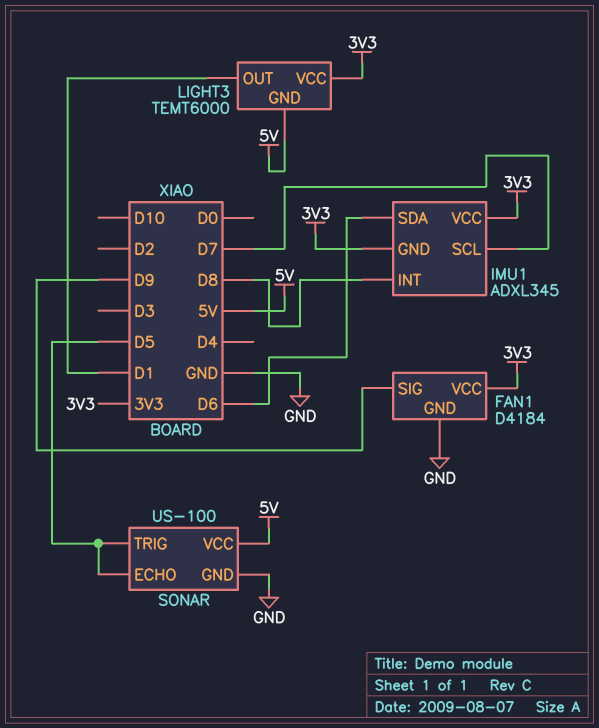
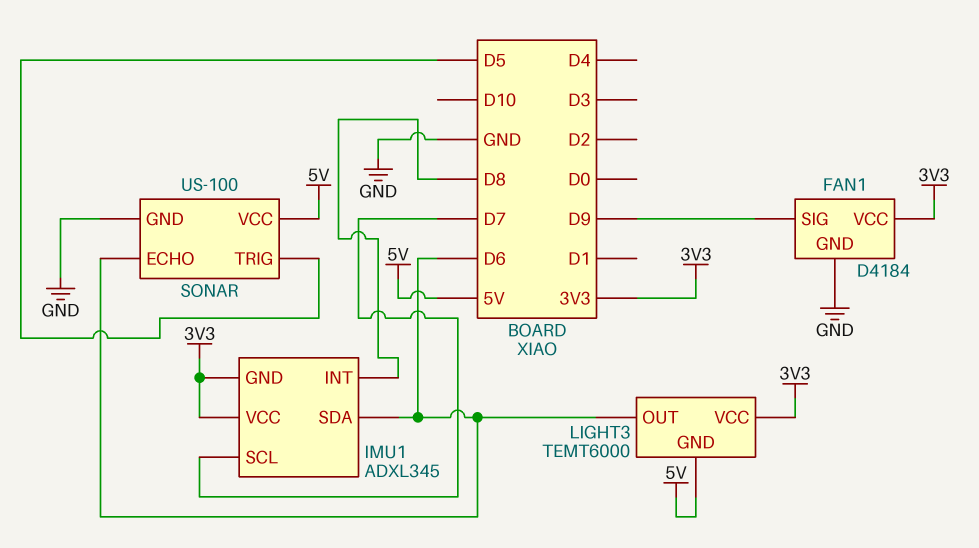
LIGHT3 pin OUT: D1 -> D6
SONAR pin ECHO: D5 -> D6

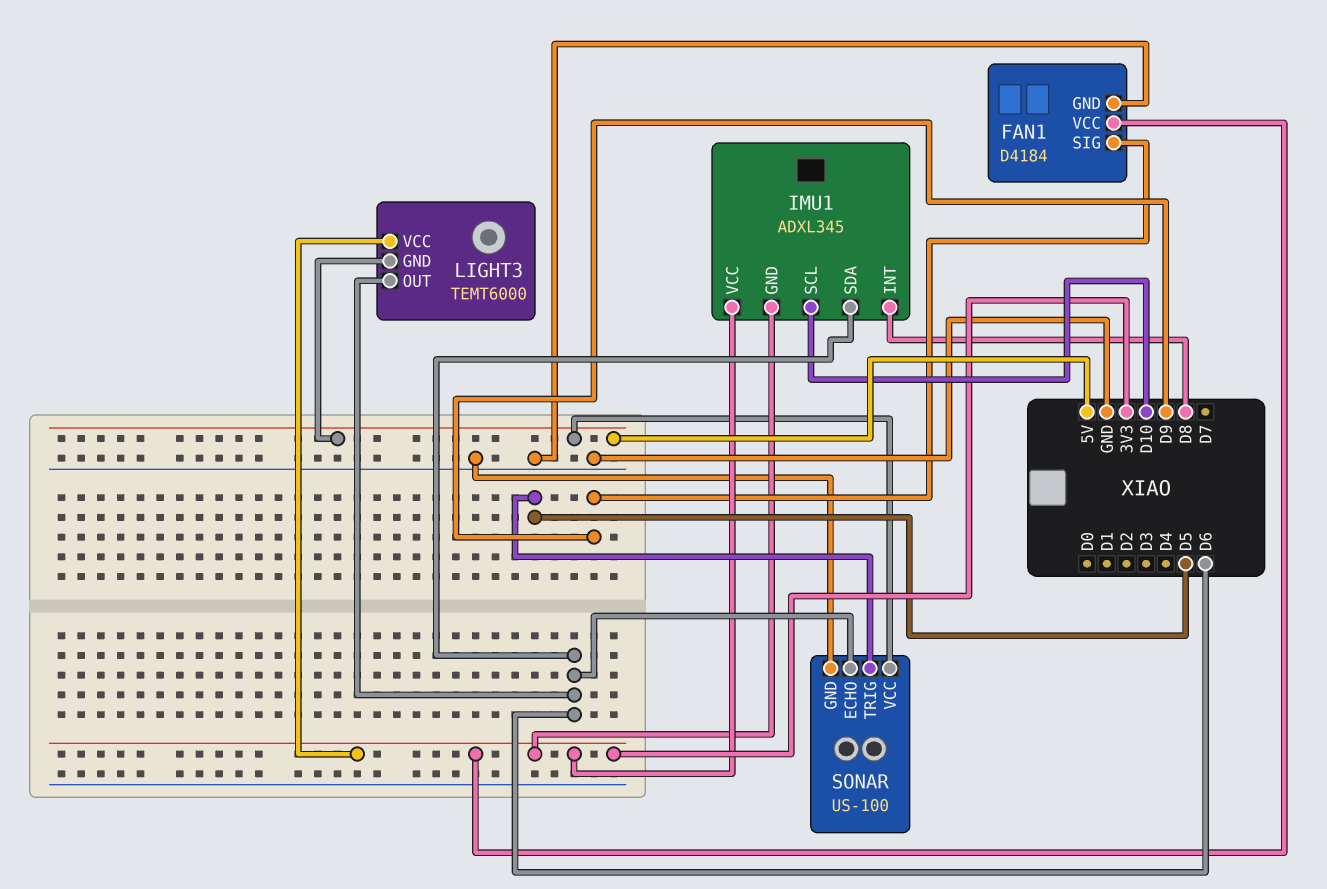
IMU1 pin SCL: D7 -> D10

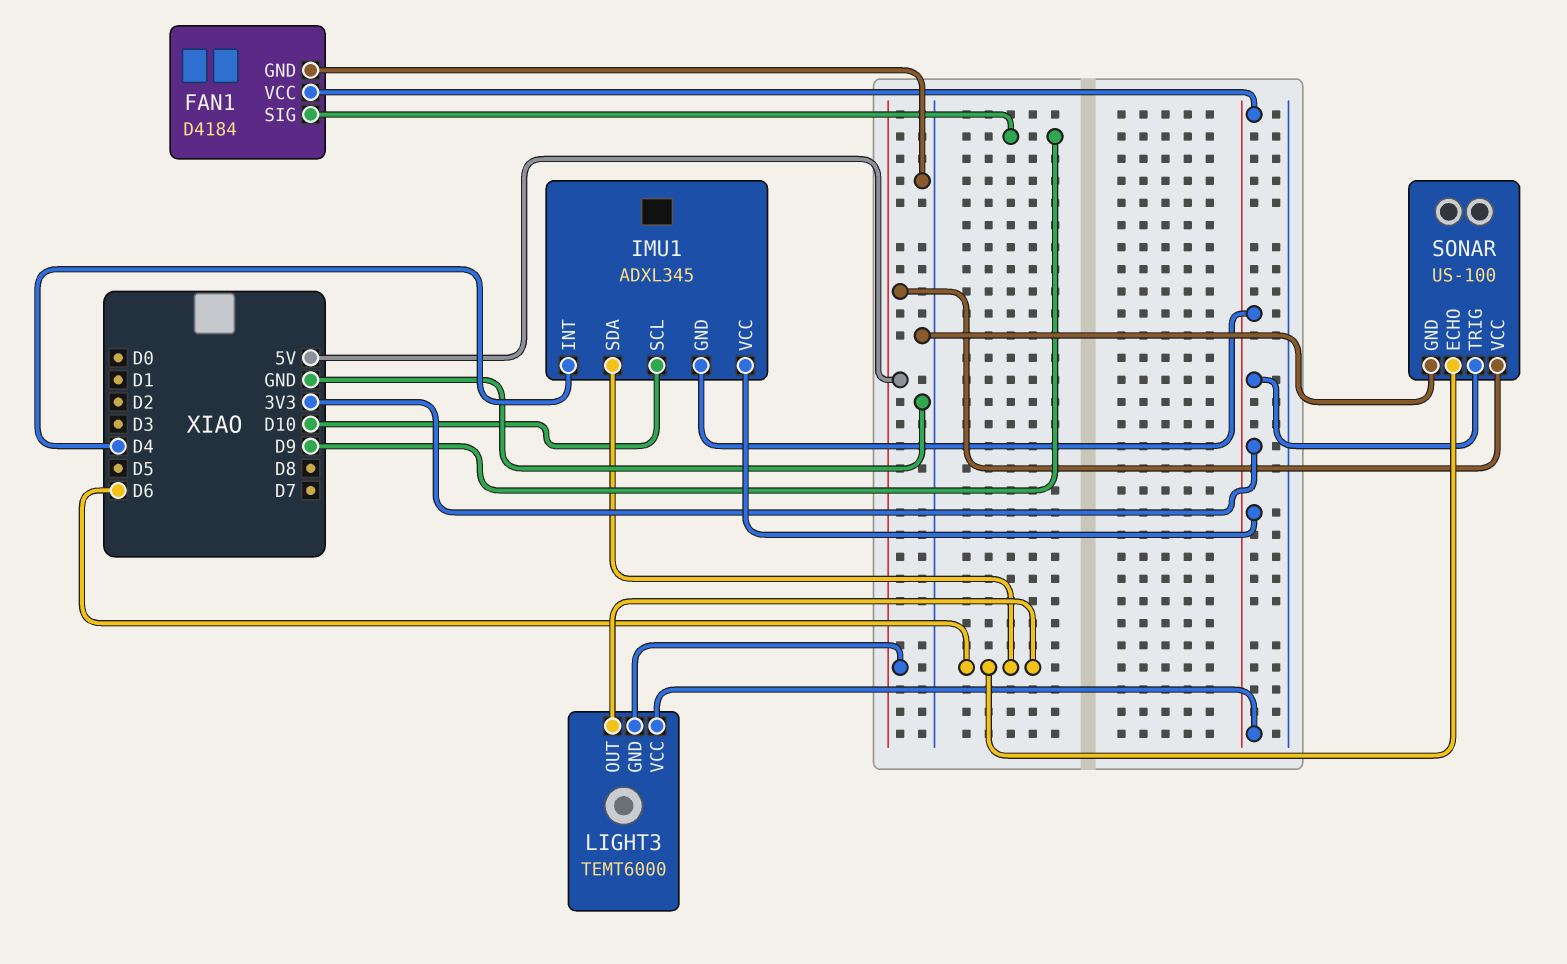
IMU1 pin INT: D8 -> D4
SONAR pin TRIG: D5 -> 3V3

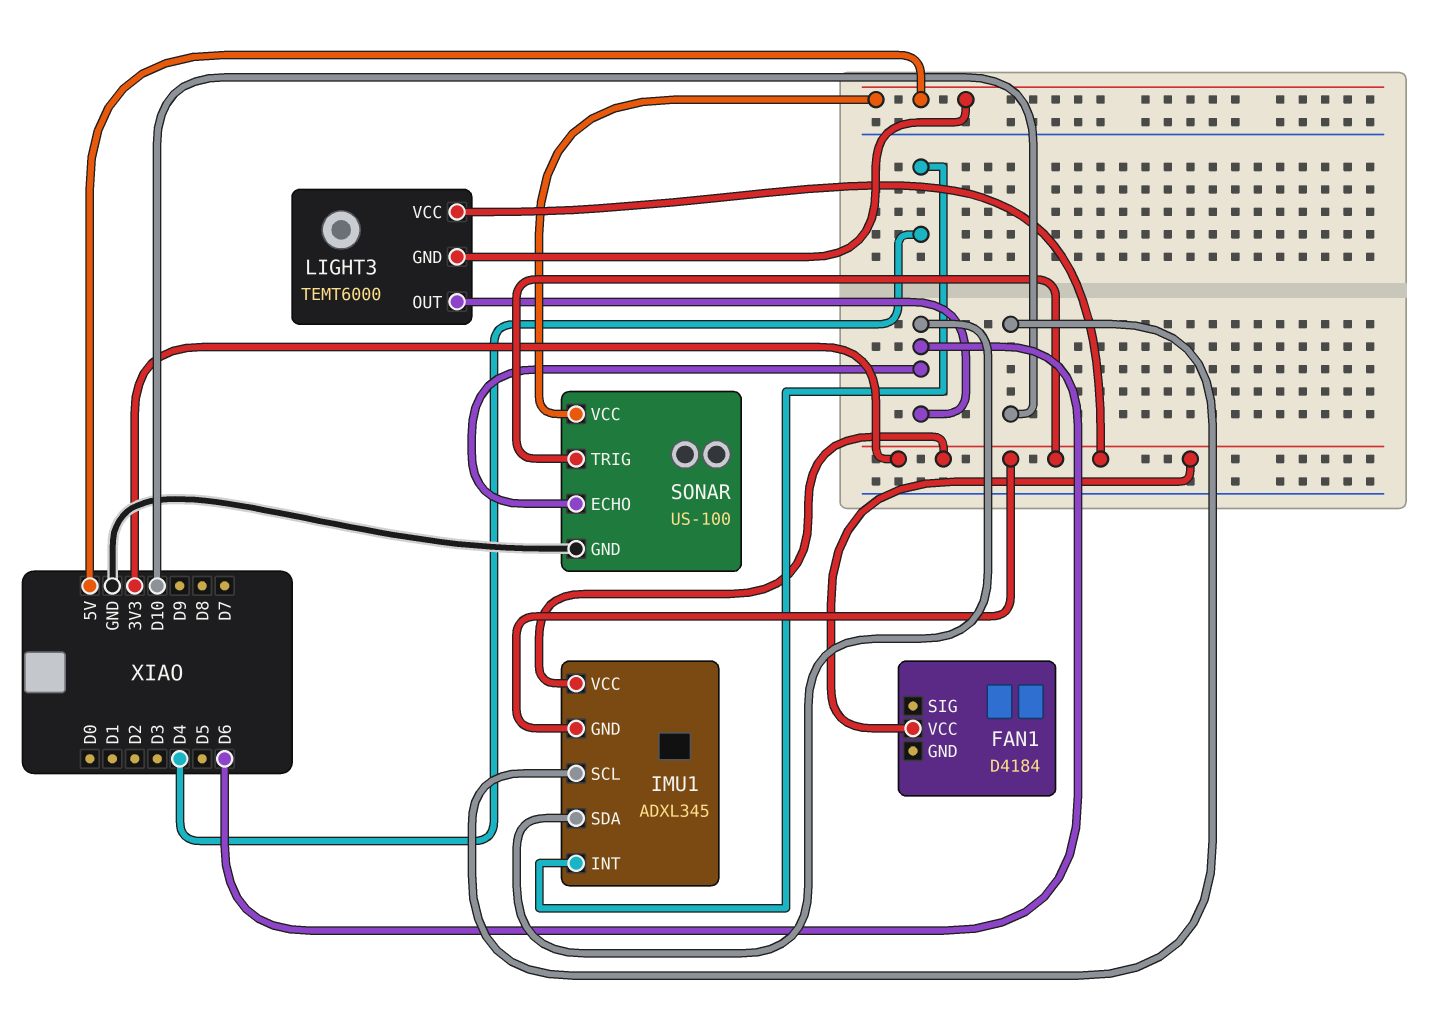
FAN1 pin GND: GND -> none
FAN1 pin SIG: D9 -> none

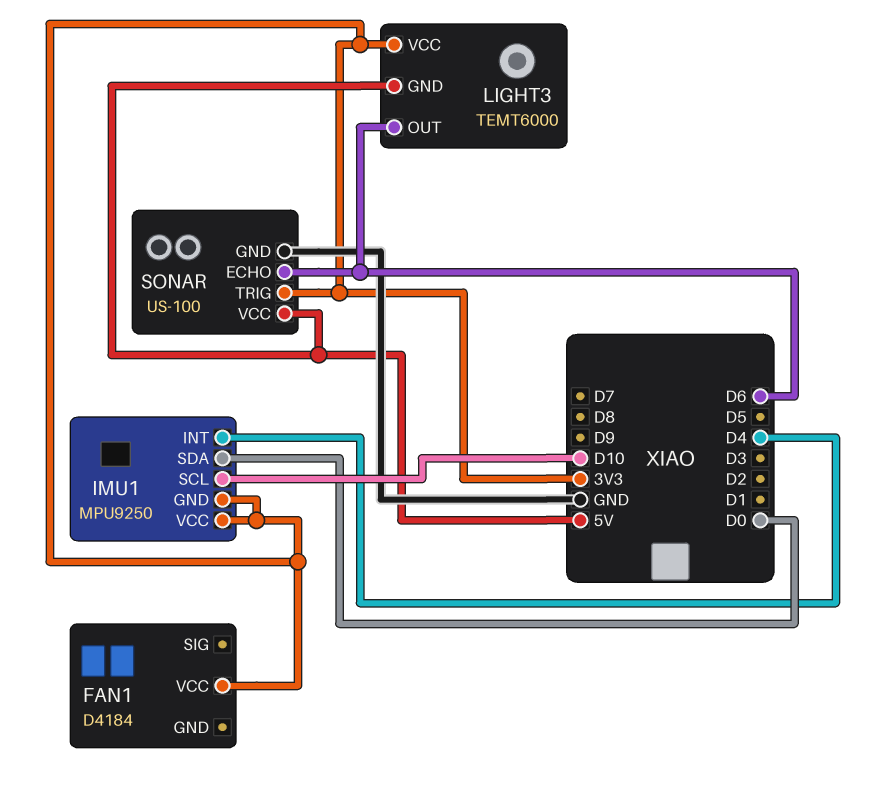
IMU1: ADXL345 -> MPU9250
IMU1 pin SDA: D6 -> D0

